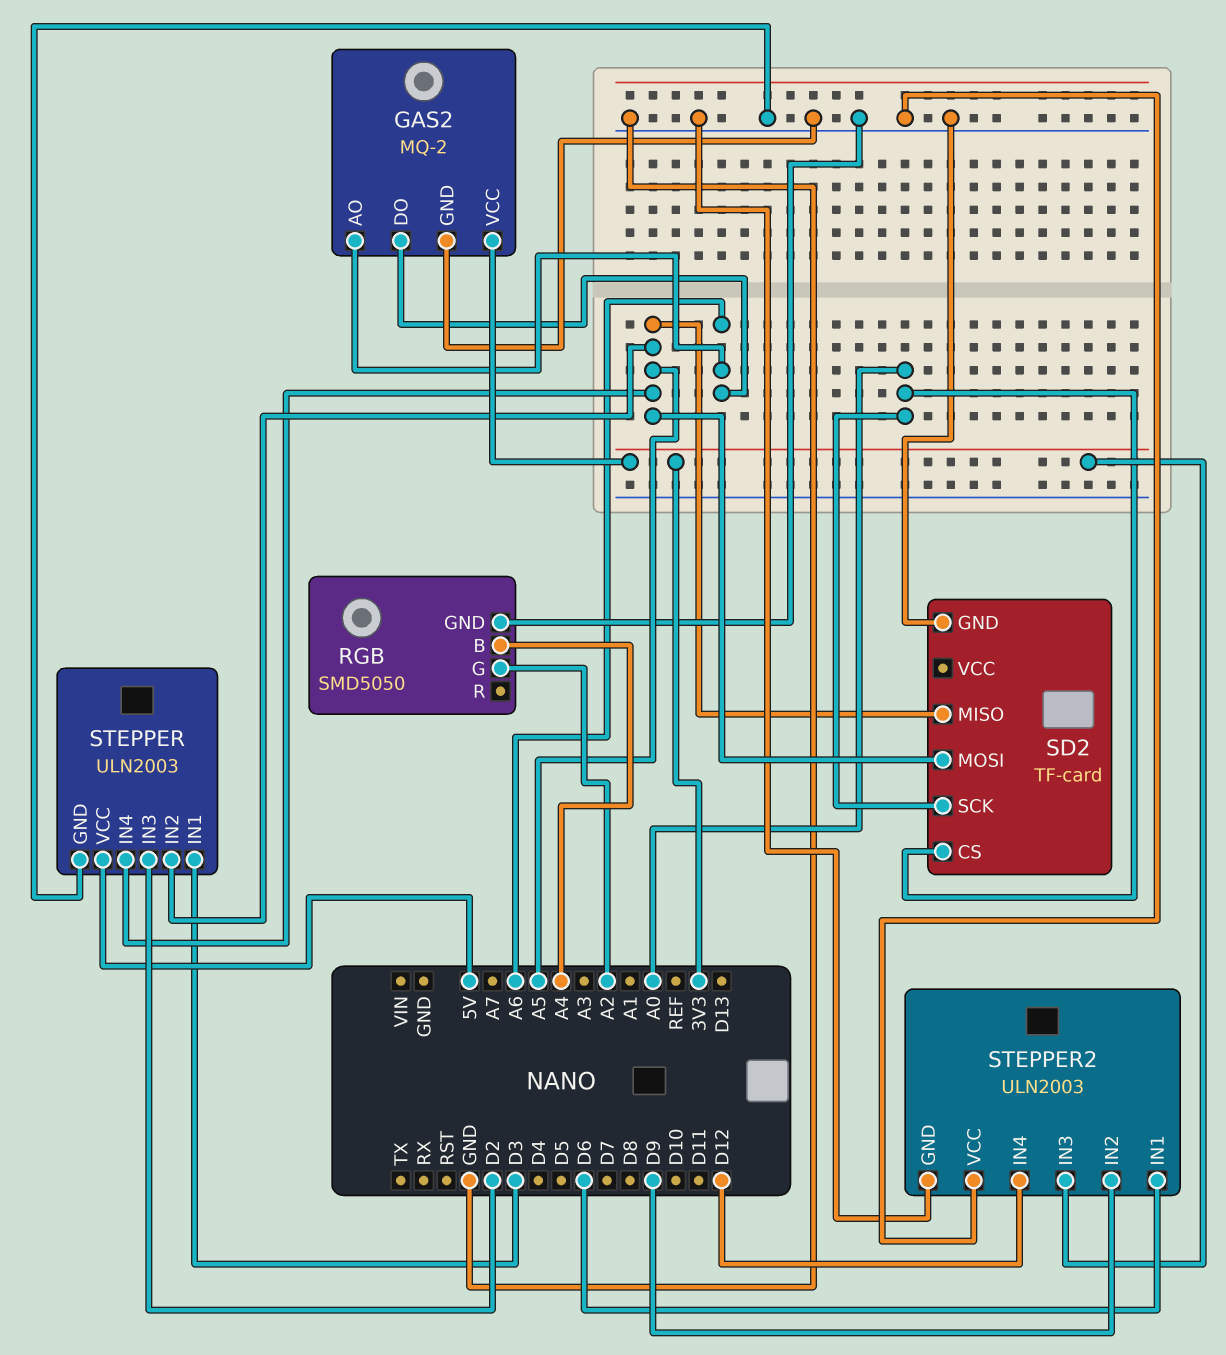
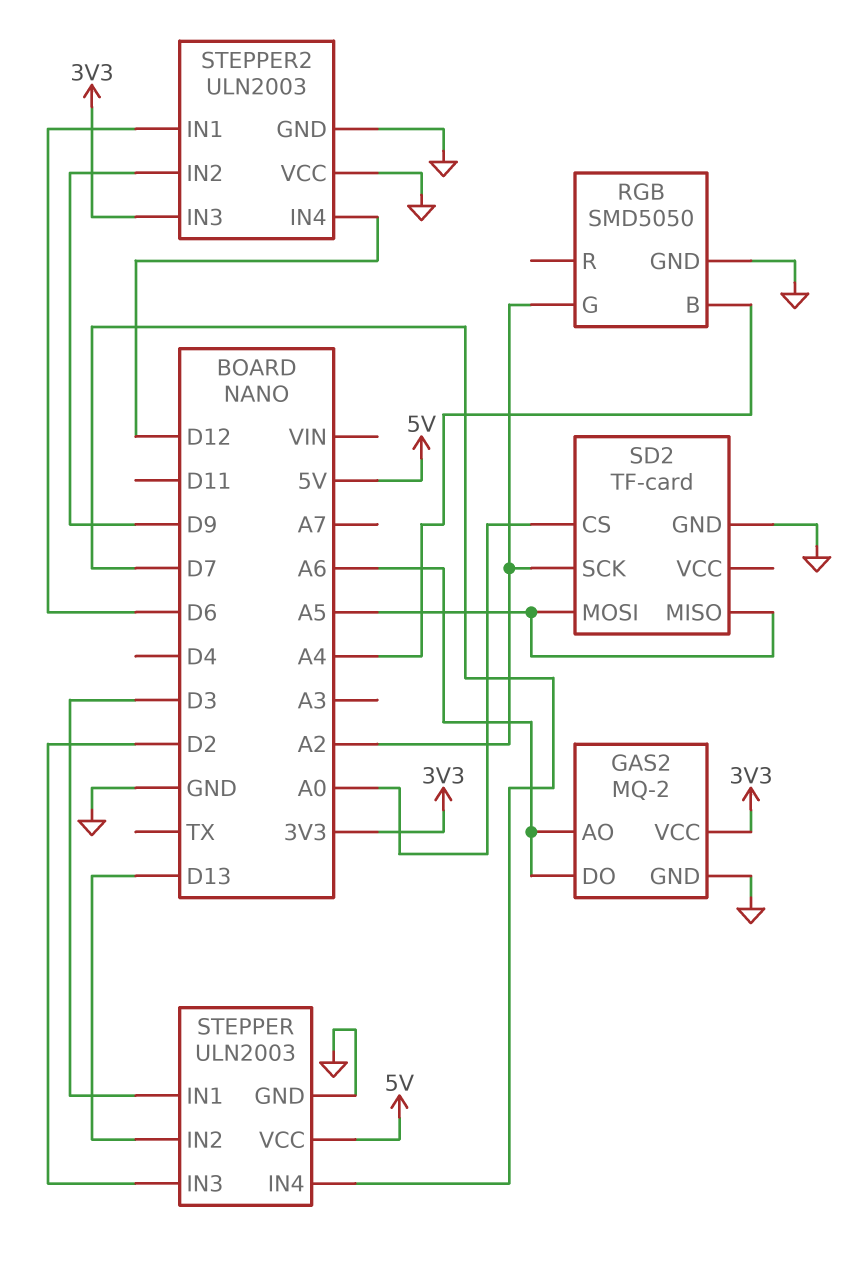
SD2 pin SCK: A0 -> A2
STEPPER pin IN2: A5 -> D13
STEPPER pin IN4: A5 -> D7

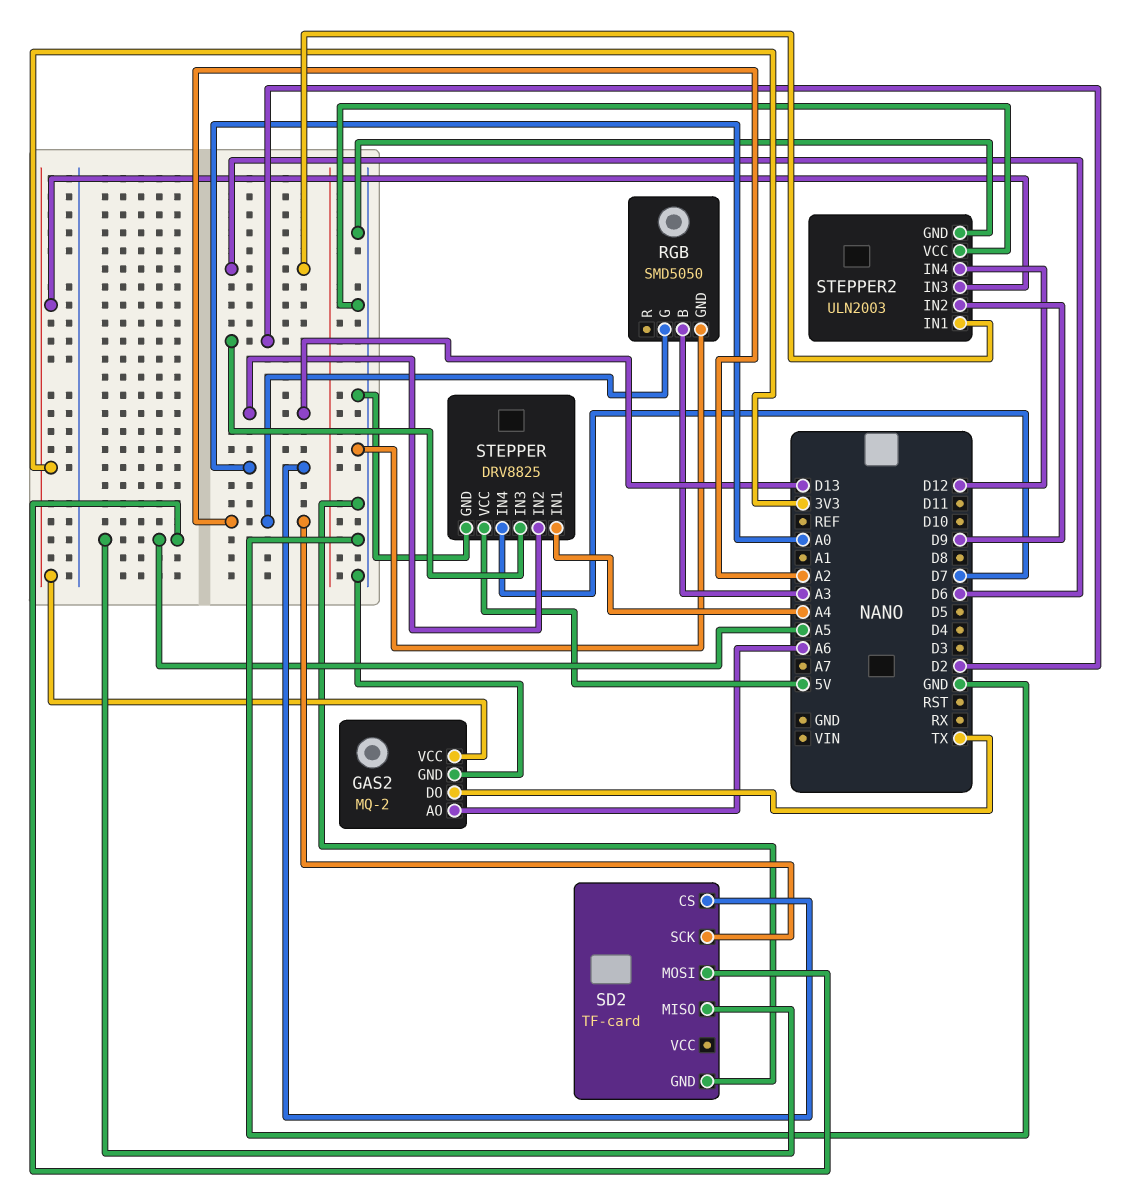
GAS2 pin DO: A6 -> TX
RGB pin B: A4 -> A3
STEPPER: ULN2003 -> DRV8825
STEPPER pin IN1: D3 -> A4

